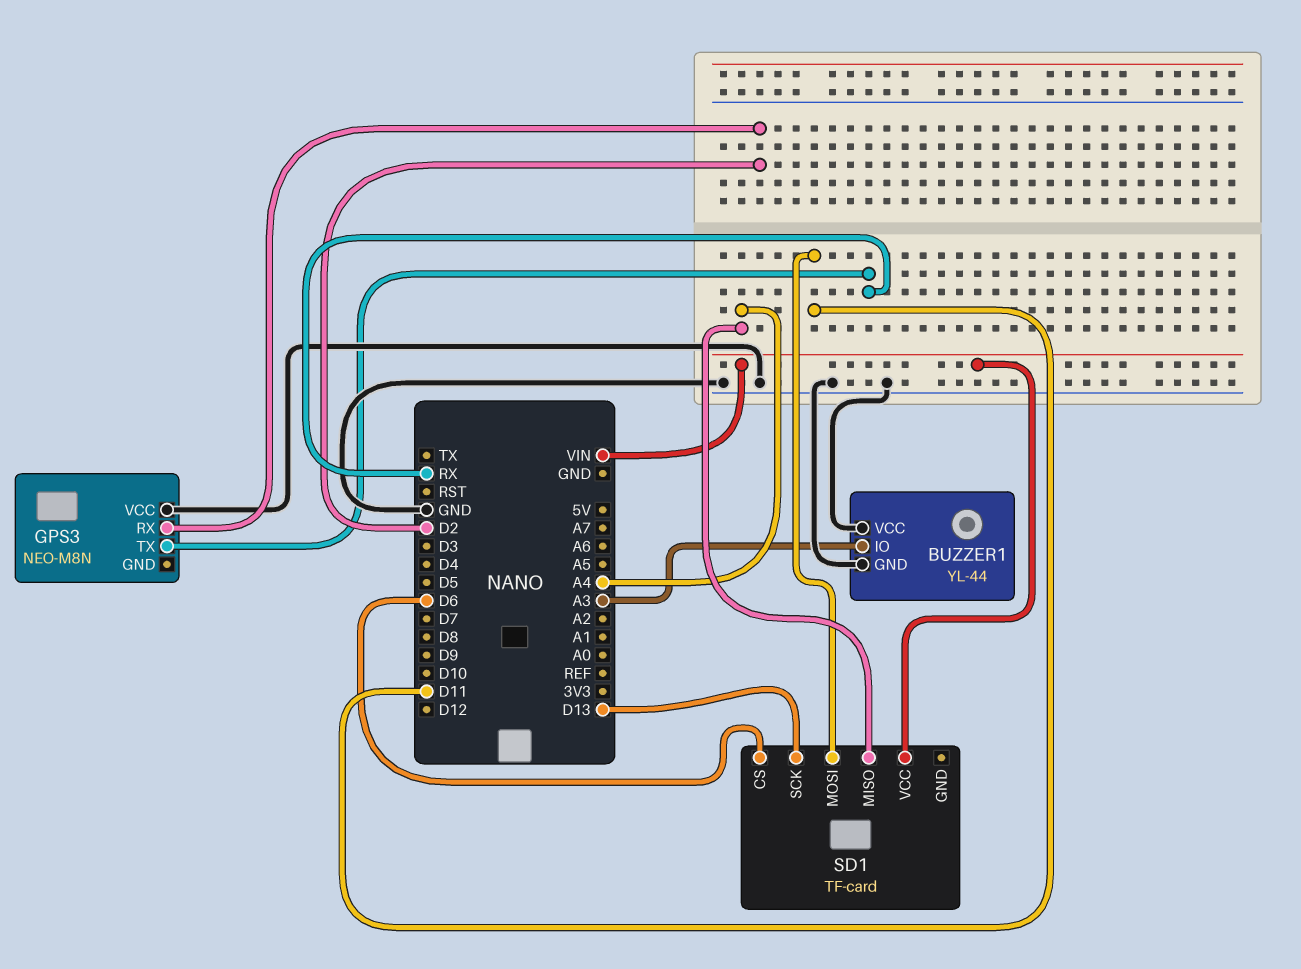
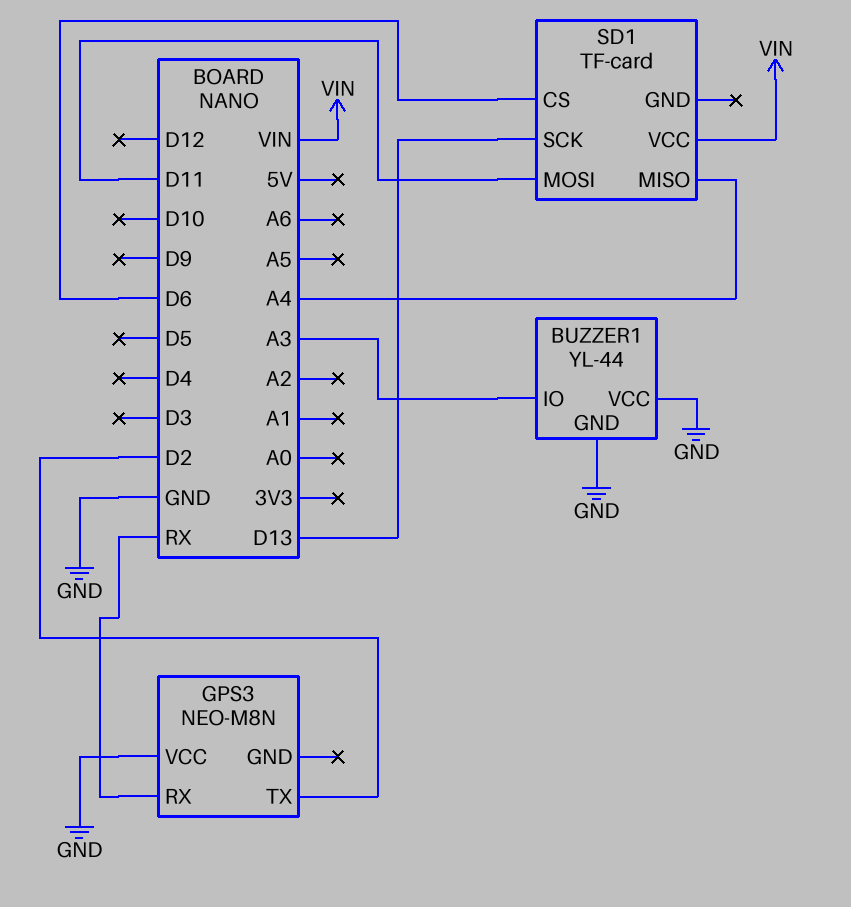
GPS3 pin RX: D2 -> RX
GPS3 pin TX: RX -> D2

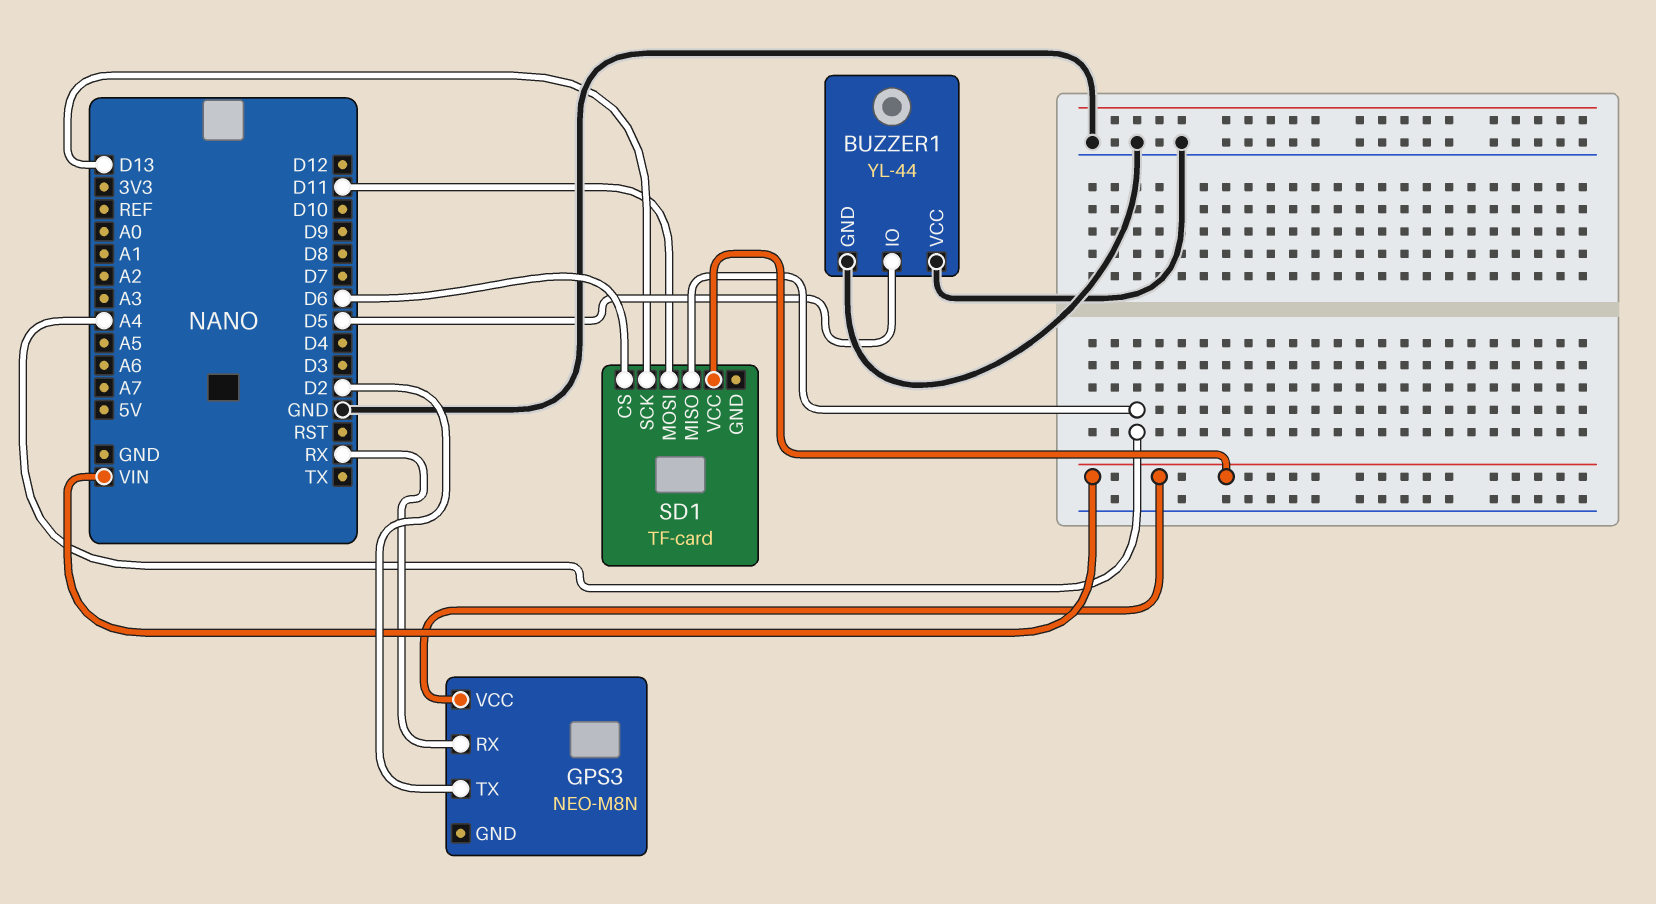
BUZZER1 pin IO: A3 -> D5
GPS3 pin VCC: GND -> VIN

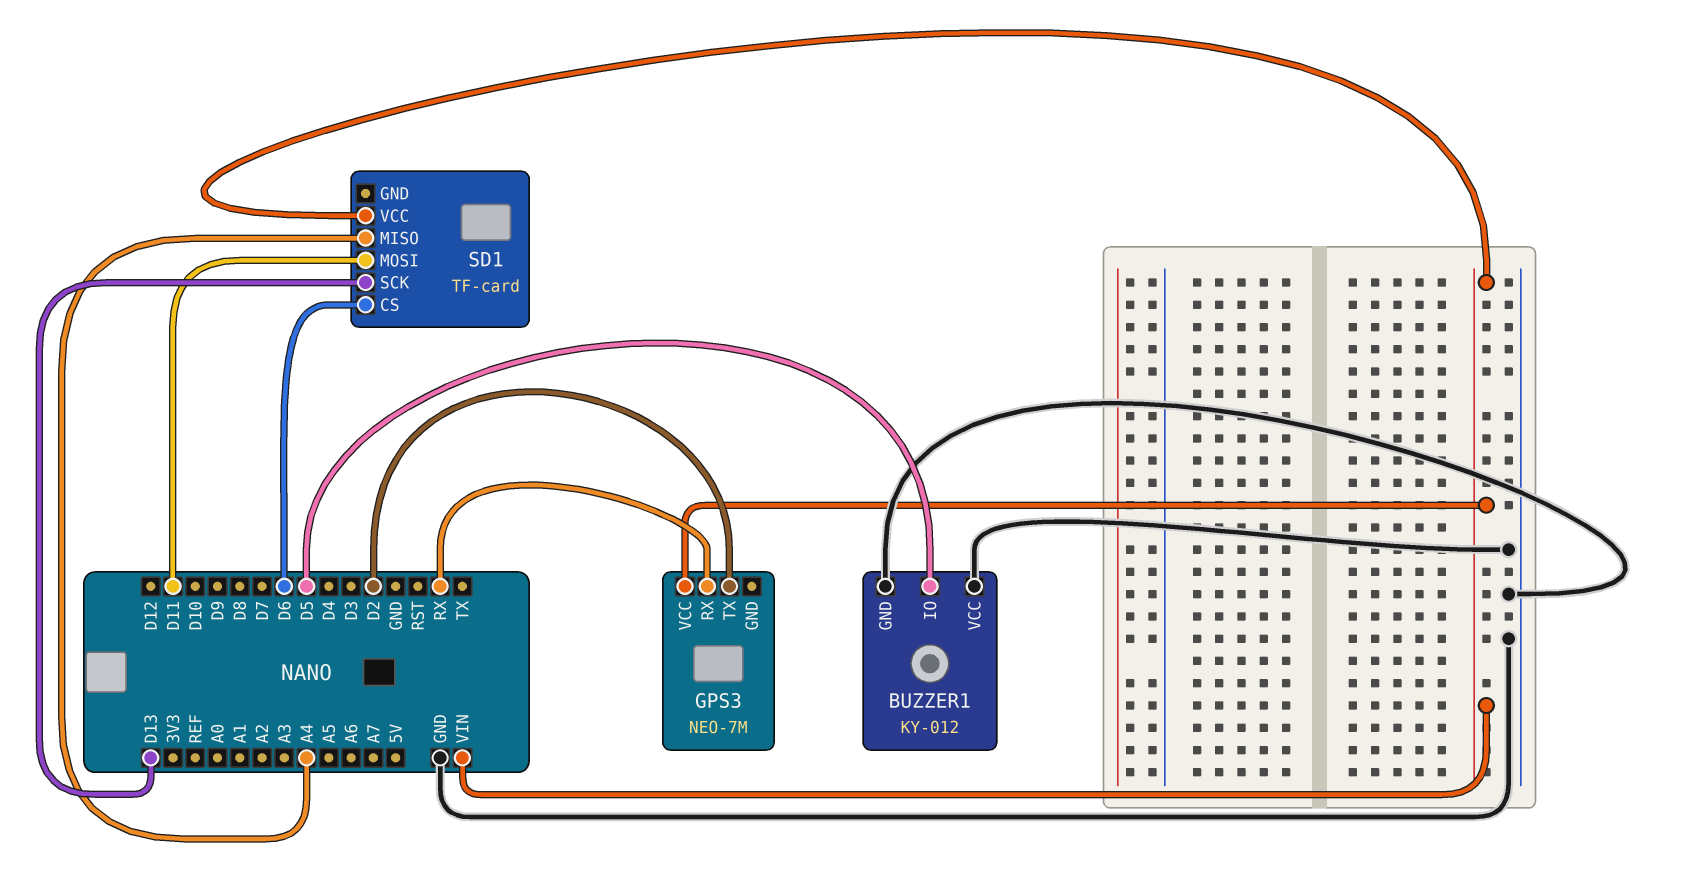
BUZZER1: YL-44 -> KY-012
GPS3: NEO-M8N -> NEO-7M

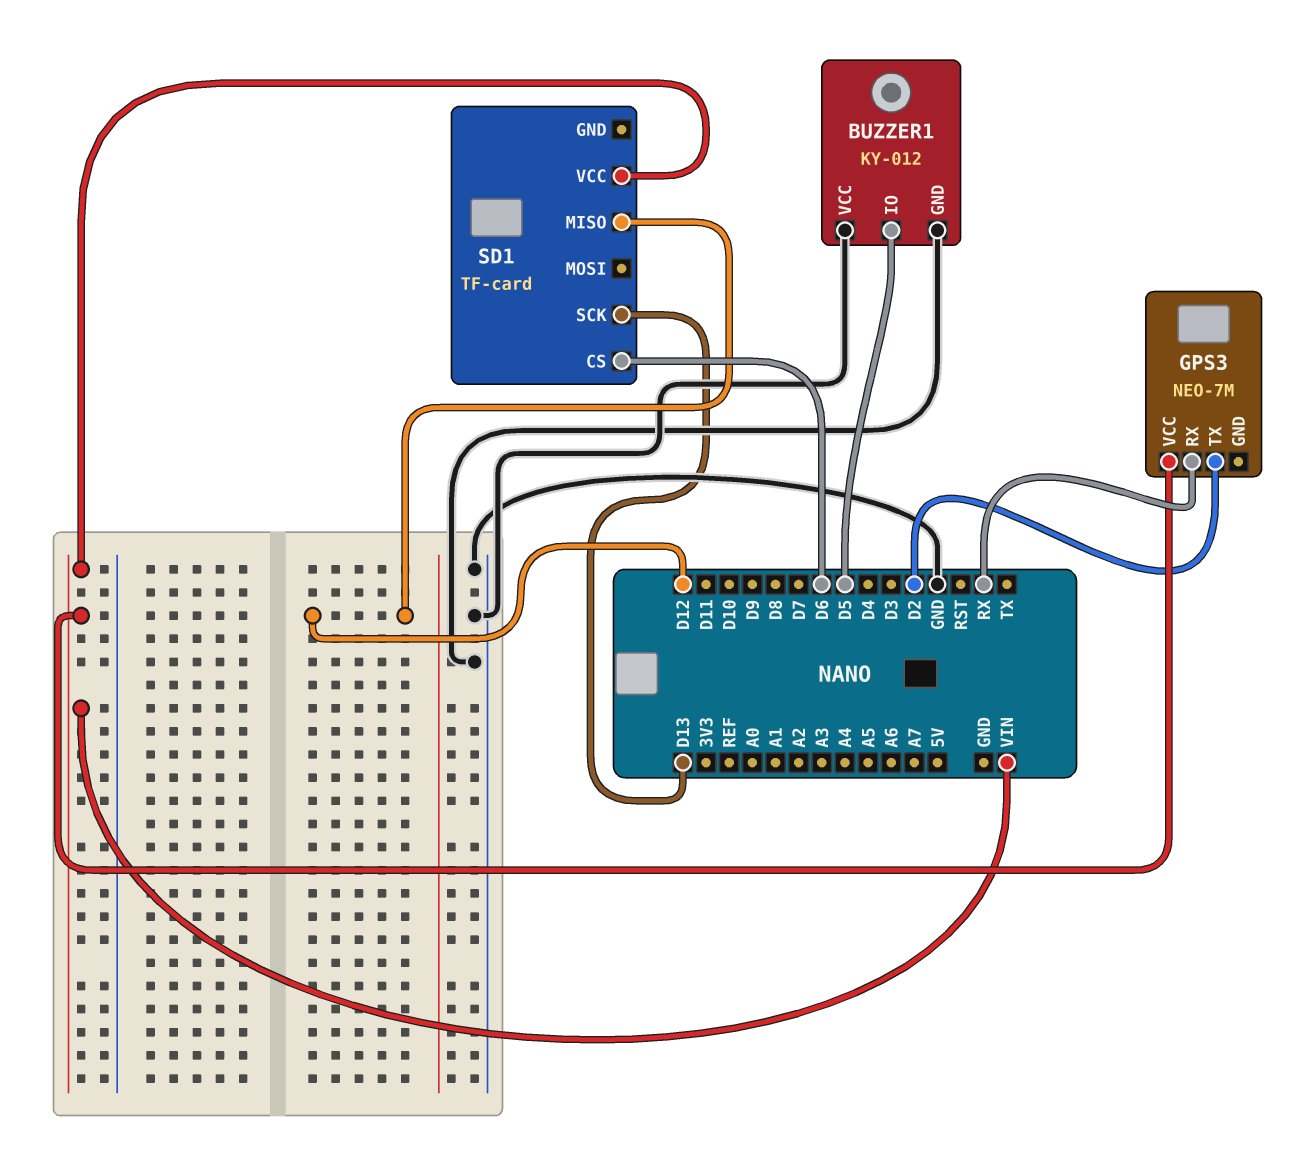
SD1 pin MISO: A4 -> D12
SD1 pin MOSI: D11 -> none

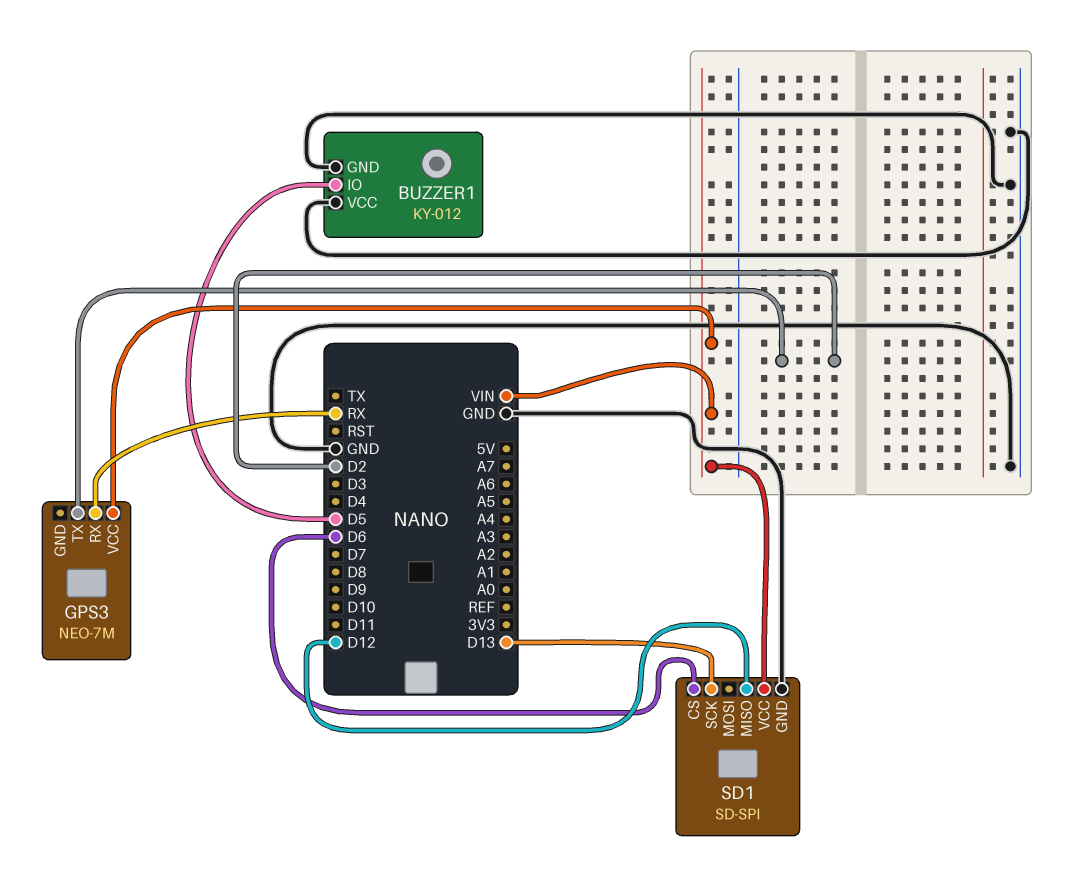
SD1: TF-card -> SD-SPI
SD1 pin GND: none -> GND

